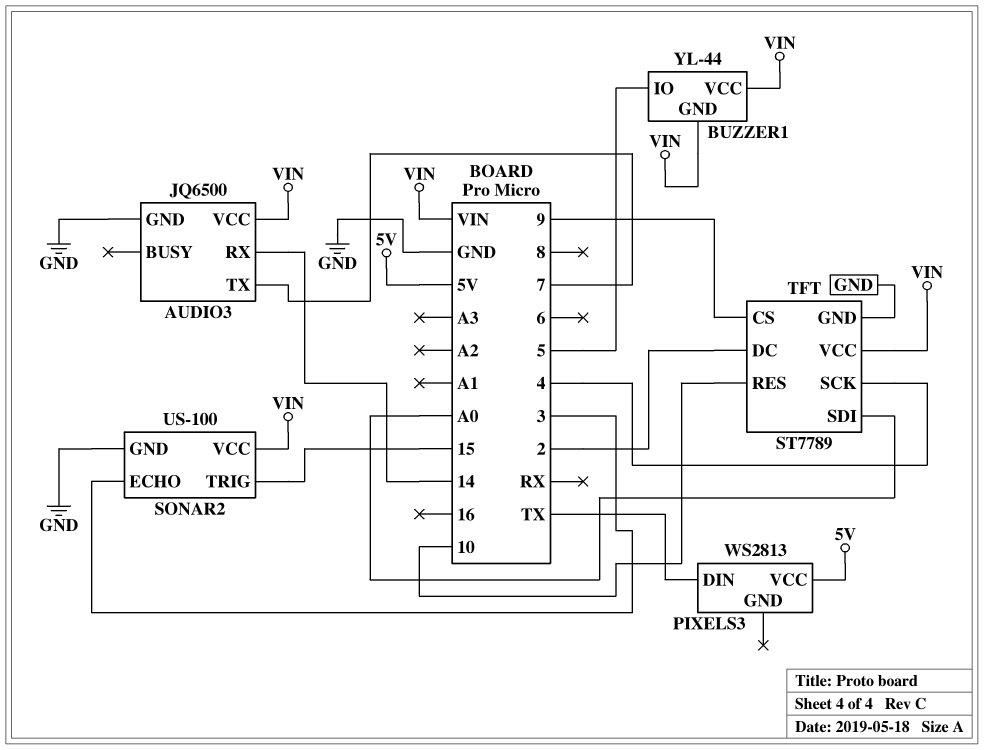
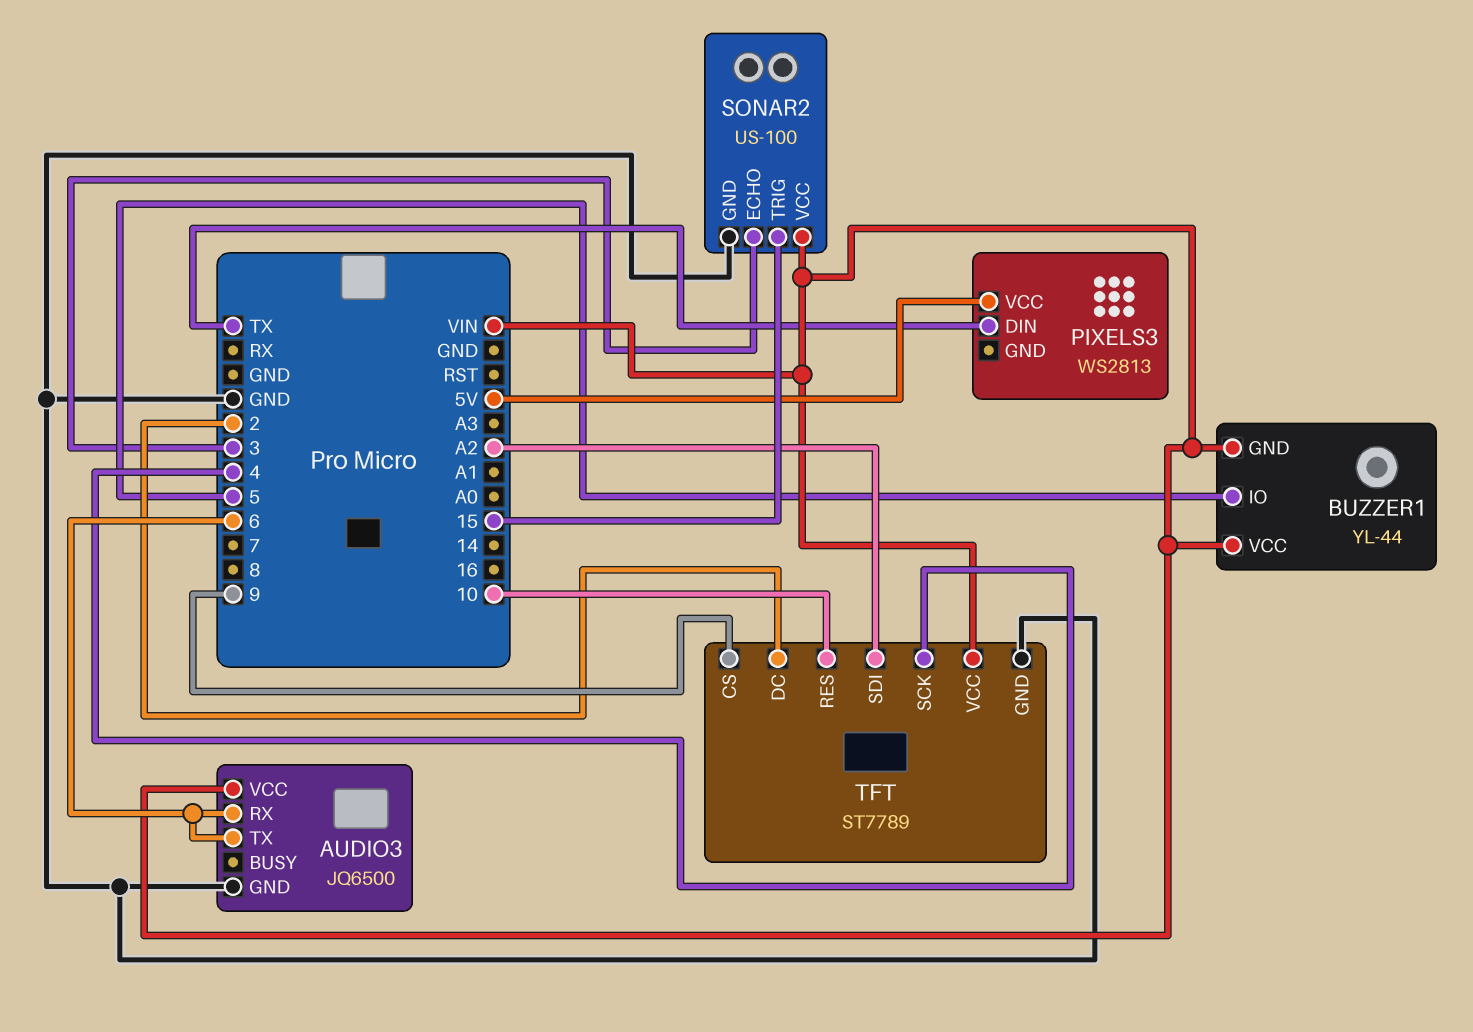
AUDIO3 pin RX: 14 -> 6
AUDIO3 pin TX: 7 -> 6
TFT pin SDI: A0 -> A2

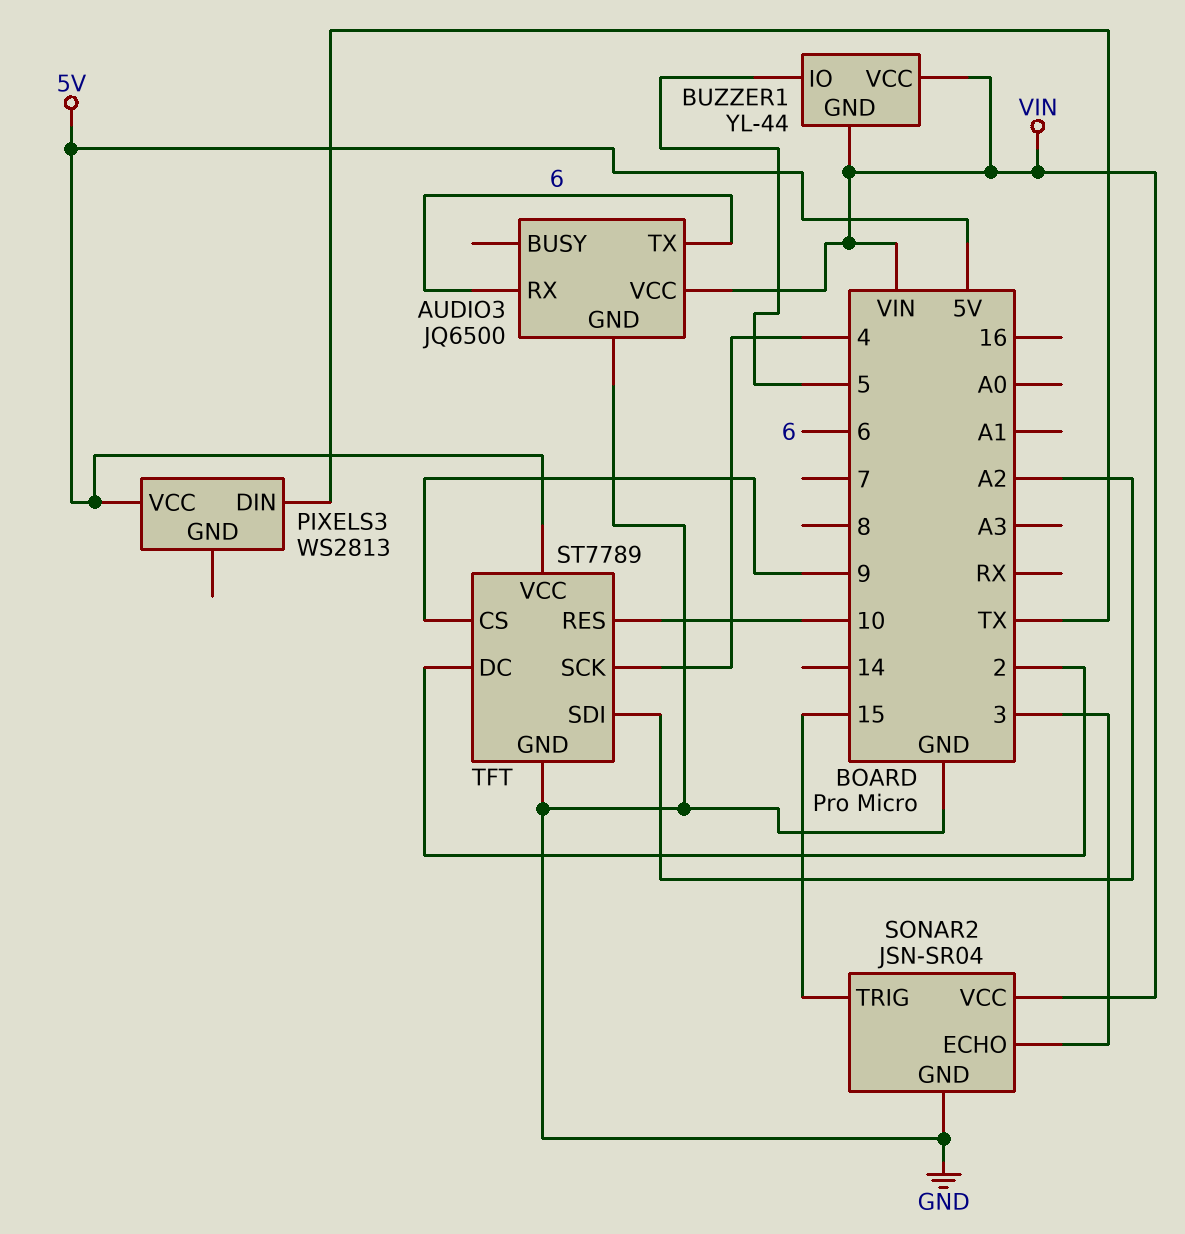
SONAR2: US-100 -> JSN-SR04
TFT pin VCC: VIN -> 5V

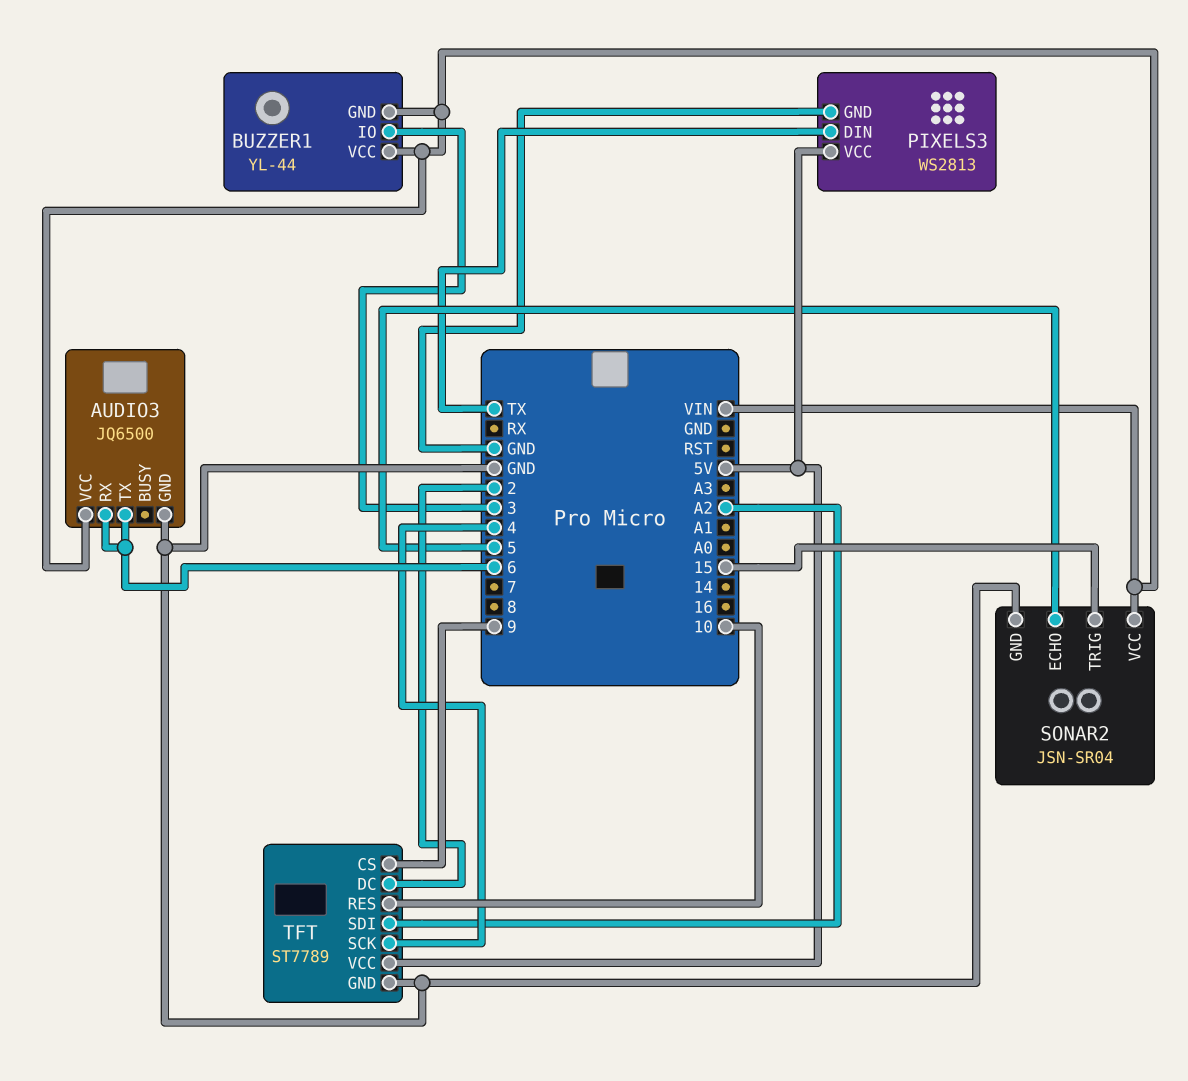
BUZZER1 pin IO: 5 -> 3
PIXELS3 pin GND: none -> GND
SONAR2 pin ECHO: 3 -> 5

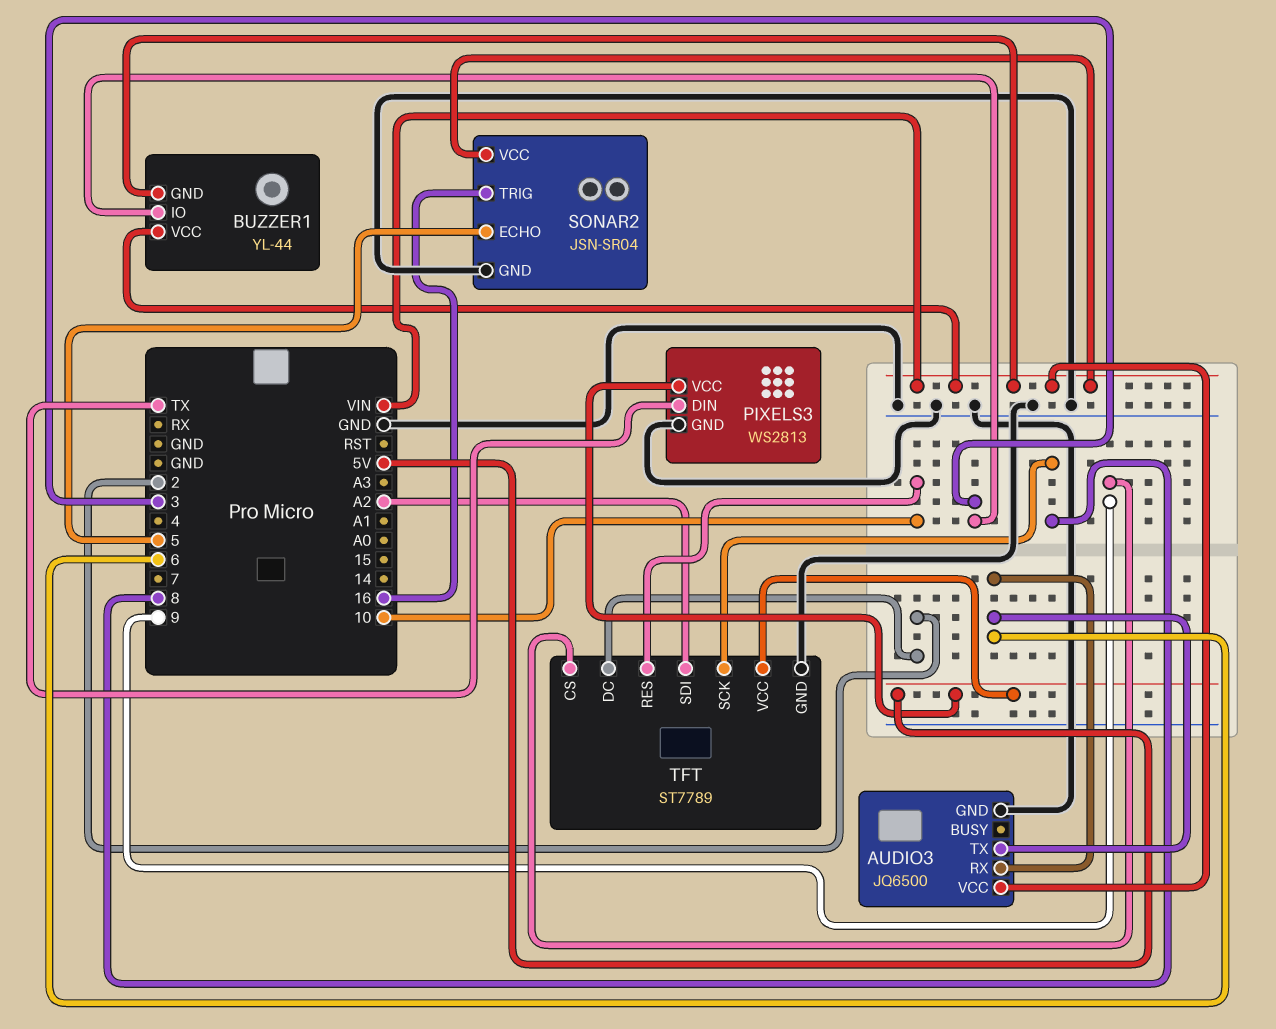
SONAR2 pin TRIG: 15 -> 16
TFT pin SCK: 4 -> 8

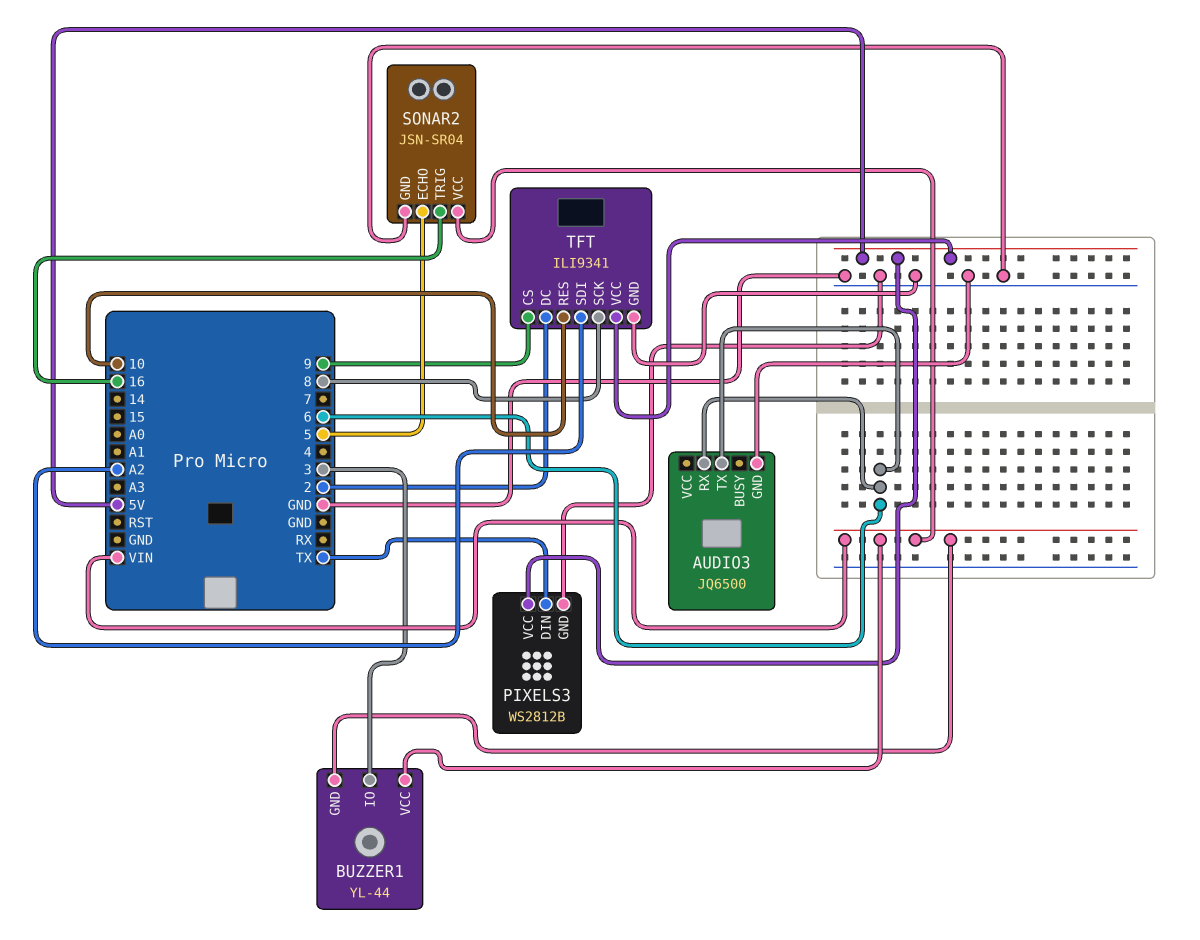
AUDIO3 pin VCC: VIN -> none
PIXELS3: WS2813 -> WS2812B
TFT: ST7789 -> ILI9341

